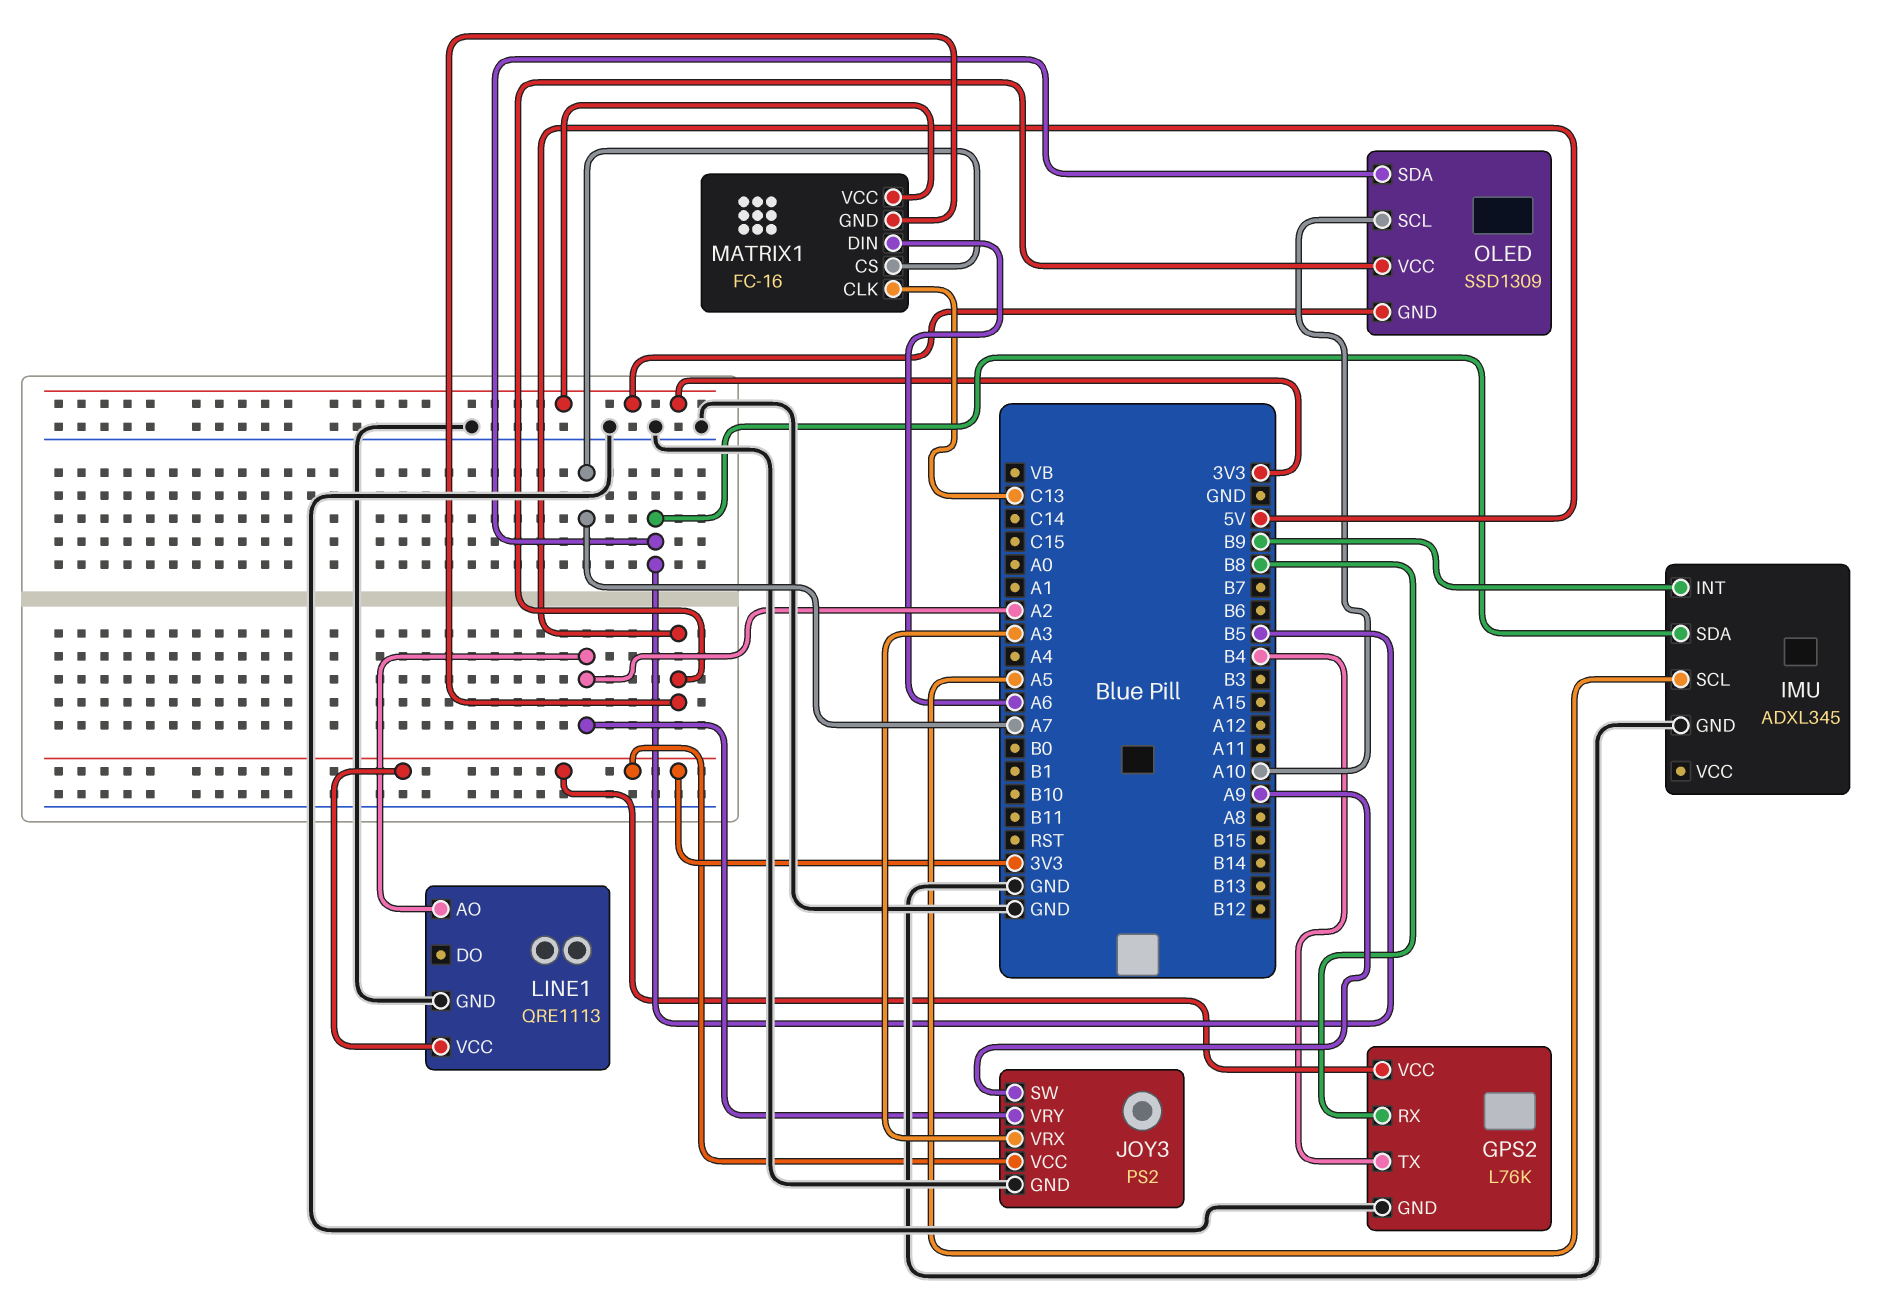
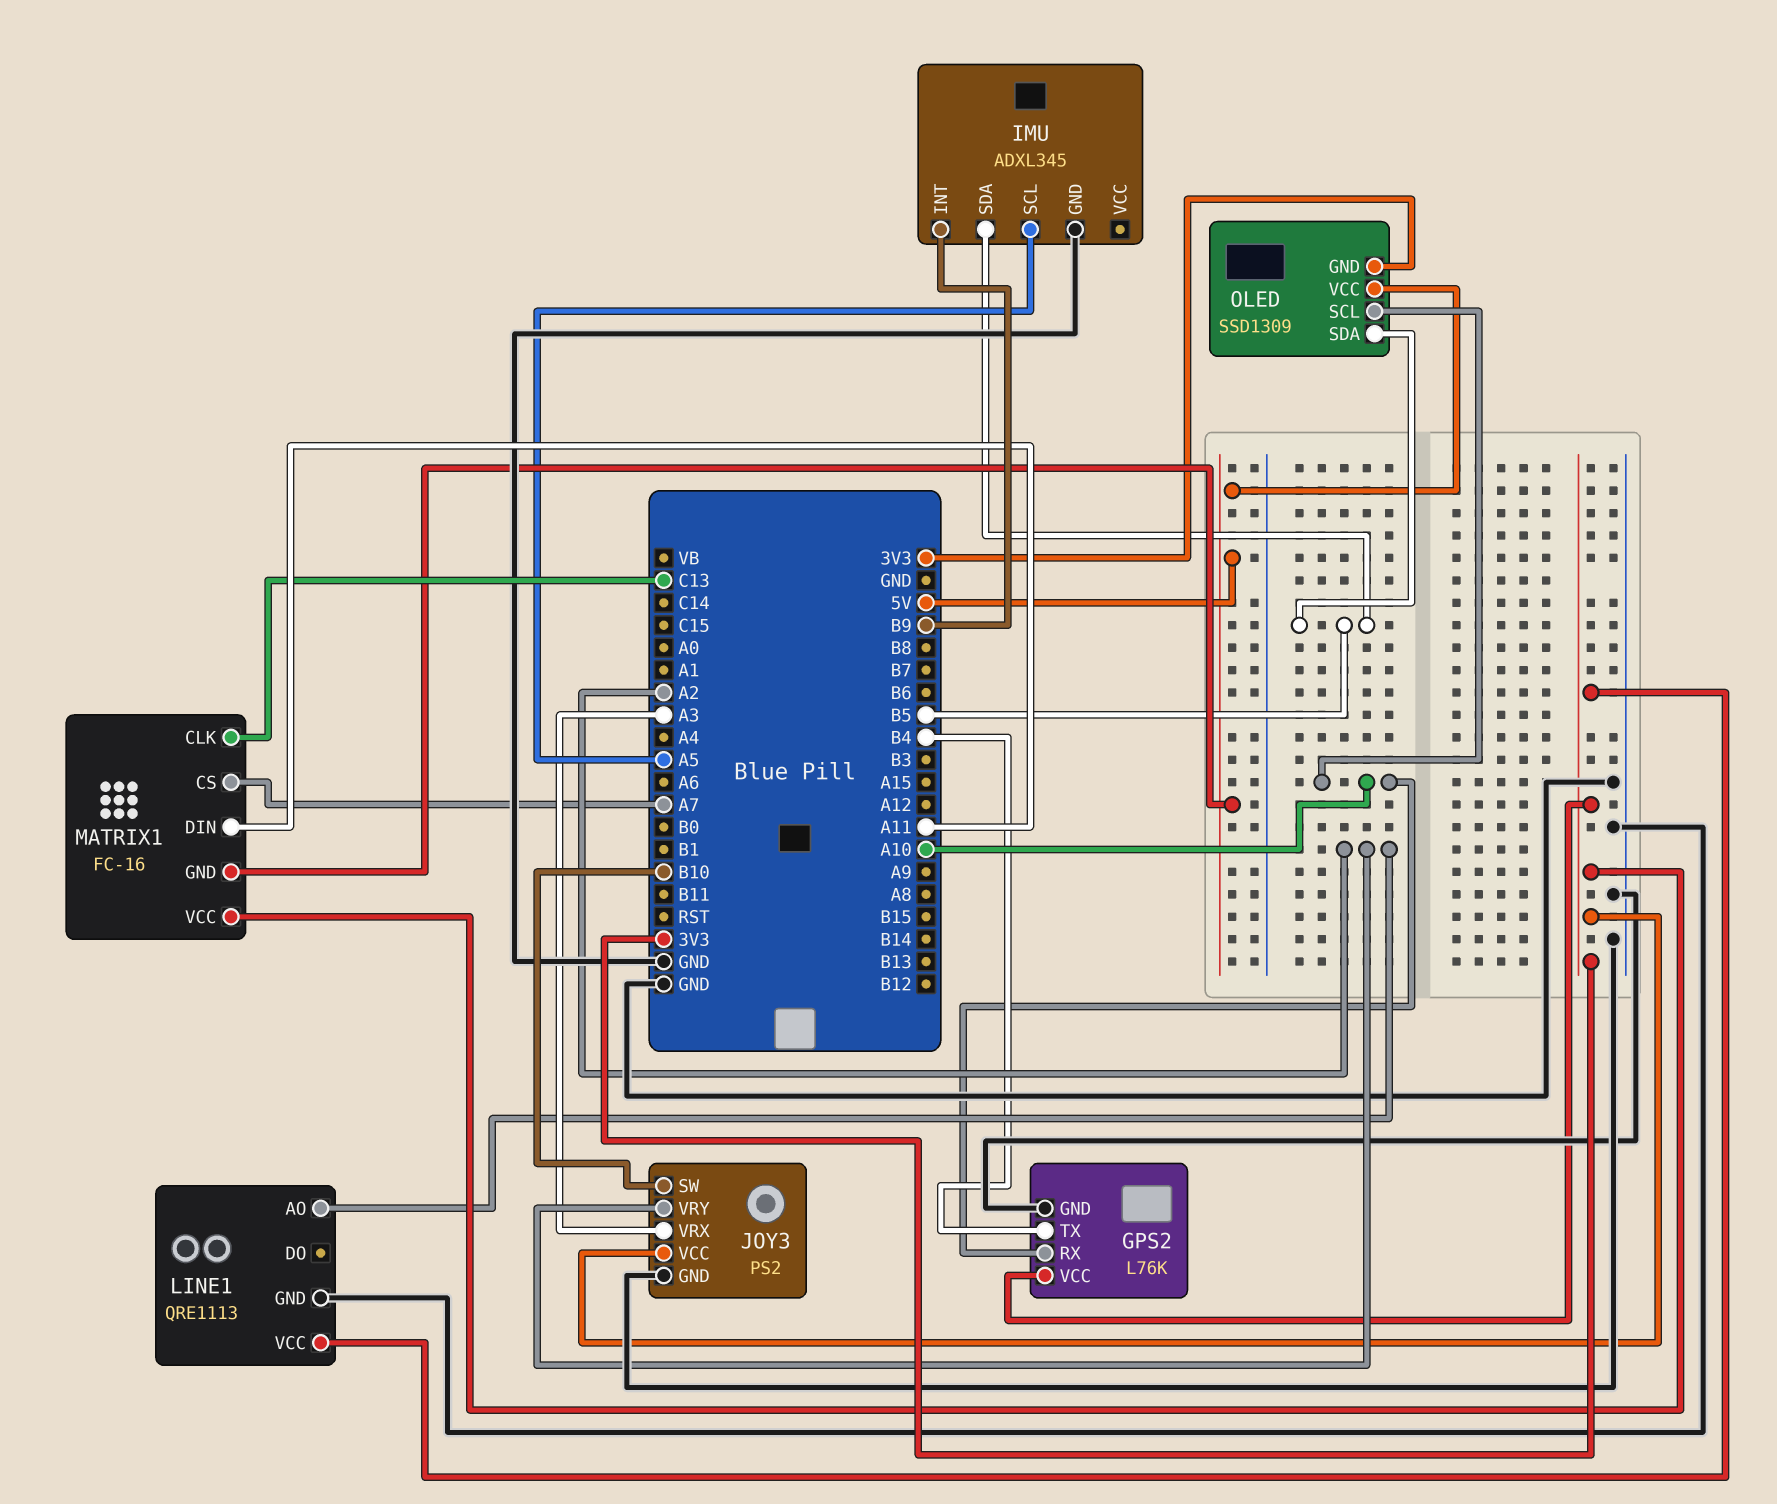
GPS2 pin RX: B8 -> A10
JOY3 pin SW: A9 -> B10
MATRIX1 pin DIN: A6 -> A11

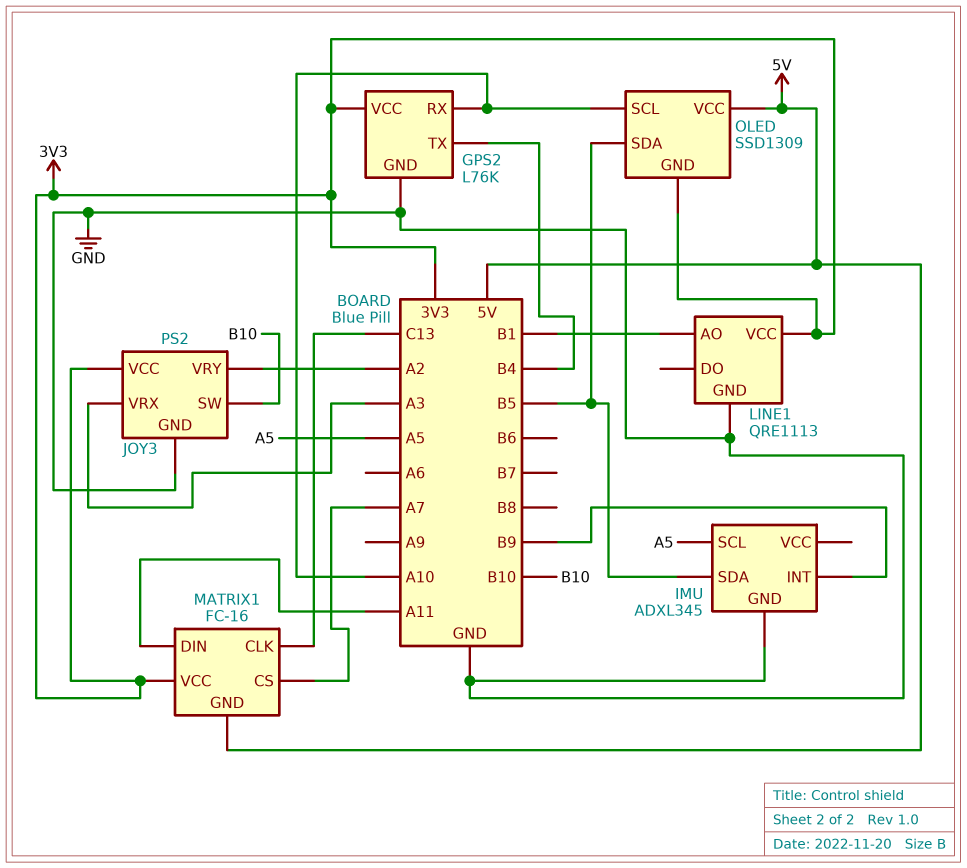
LINE1 pin AO: A2 -> B1

